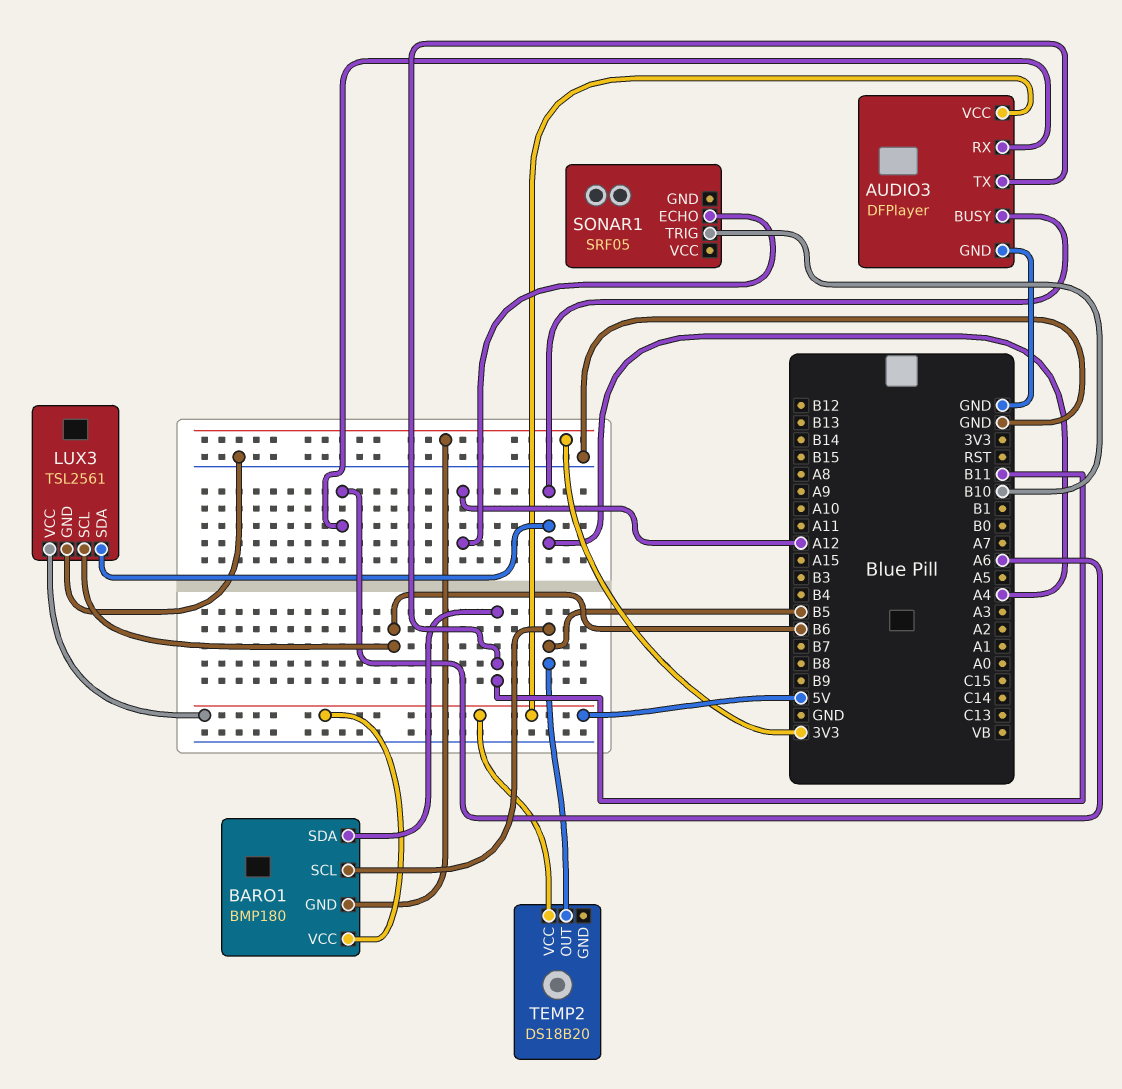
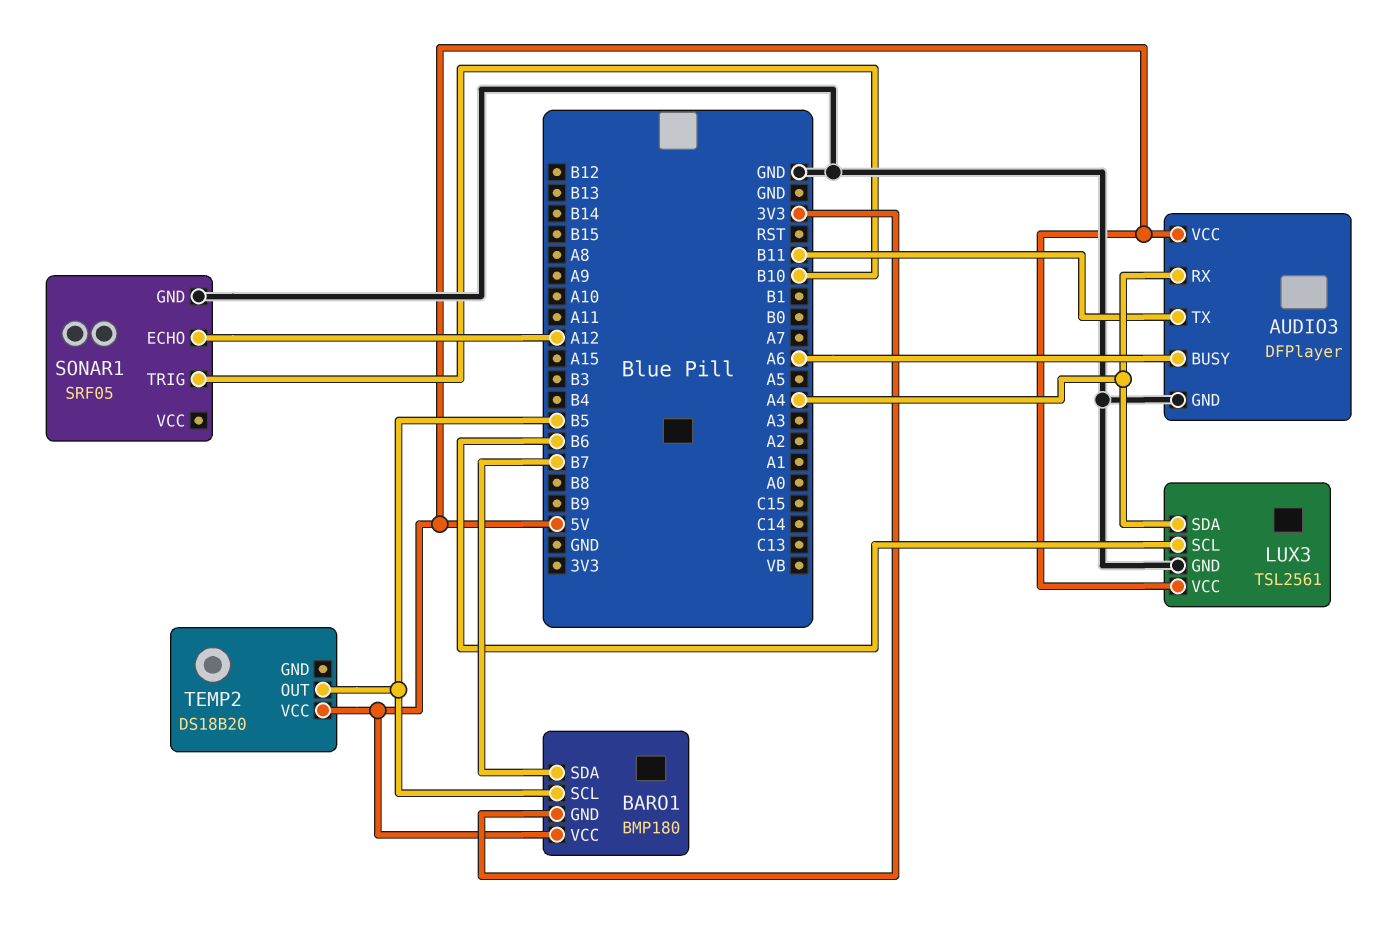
AUDIO3 pin BUSY: A4 -> A6
AUDIO3 pin RX: A6 -> A4
BARO1 pin SDA: B11 -> B7
SONAR1 pin GND: none -> GND

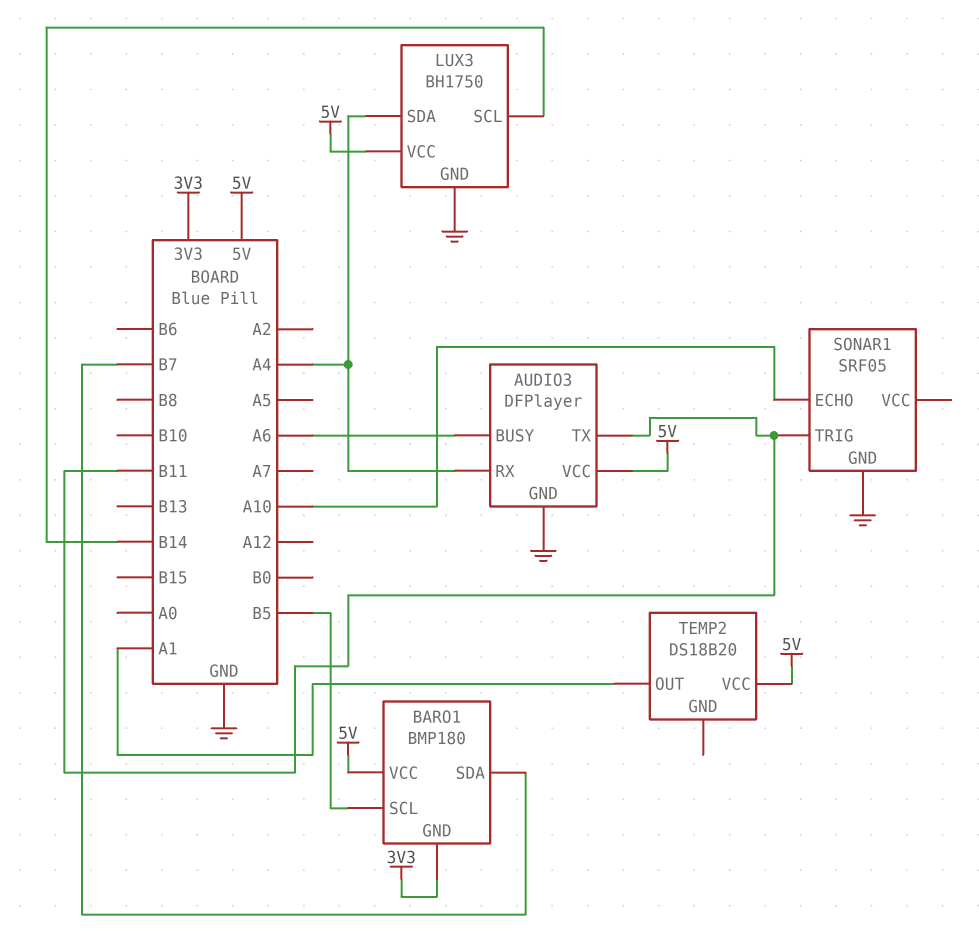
LUX3: TSL2561 -> BH1750
LUX3 pin SCL: B6 -> B14
SONAR1 pin ECHO: A12 -> A10
SONAR1 pin TRIG: B10 -> B11
TEMP2 pin OUT: B5 -> A1

